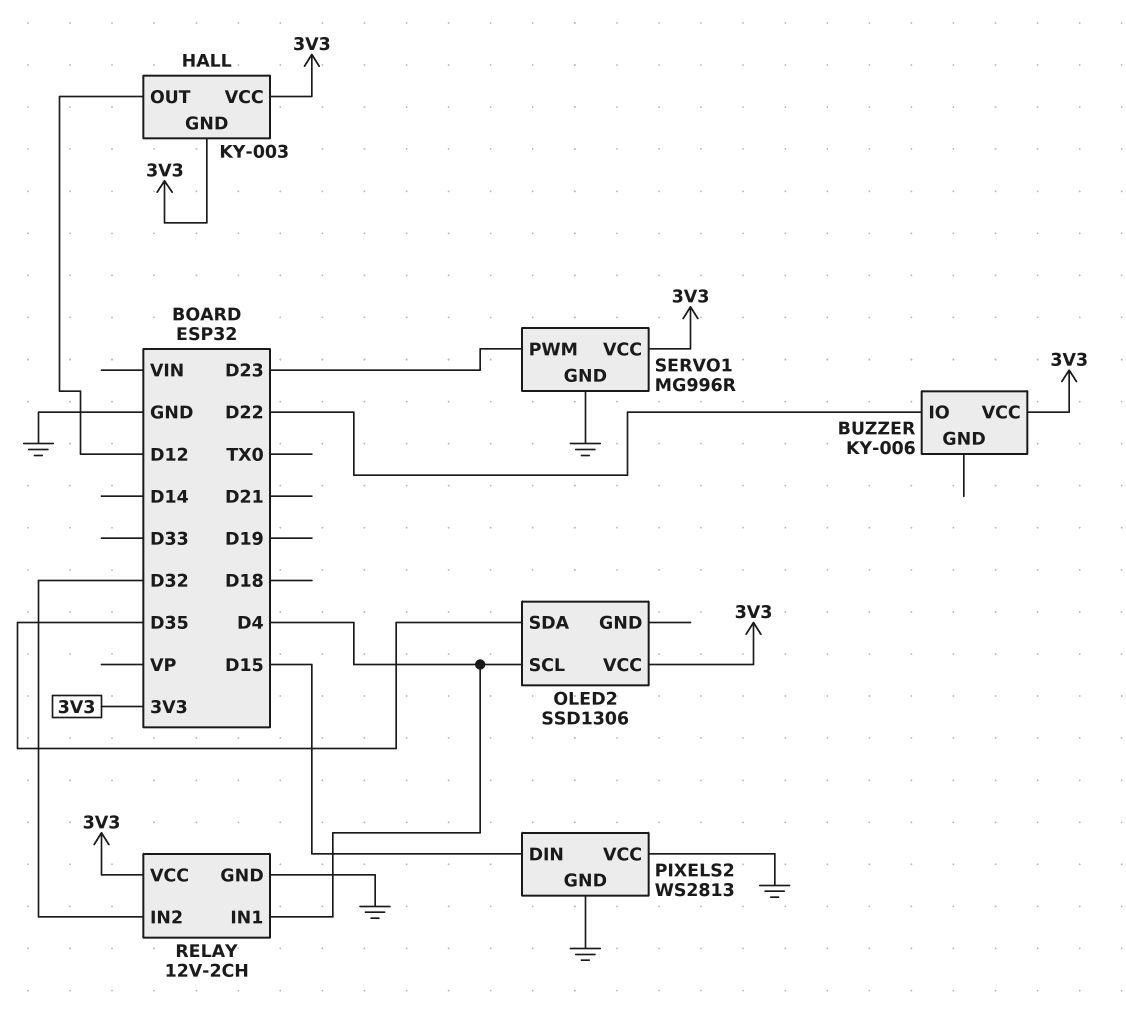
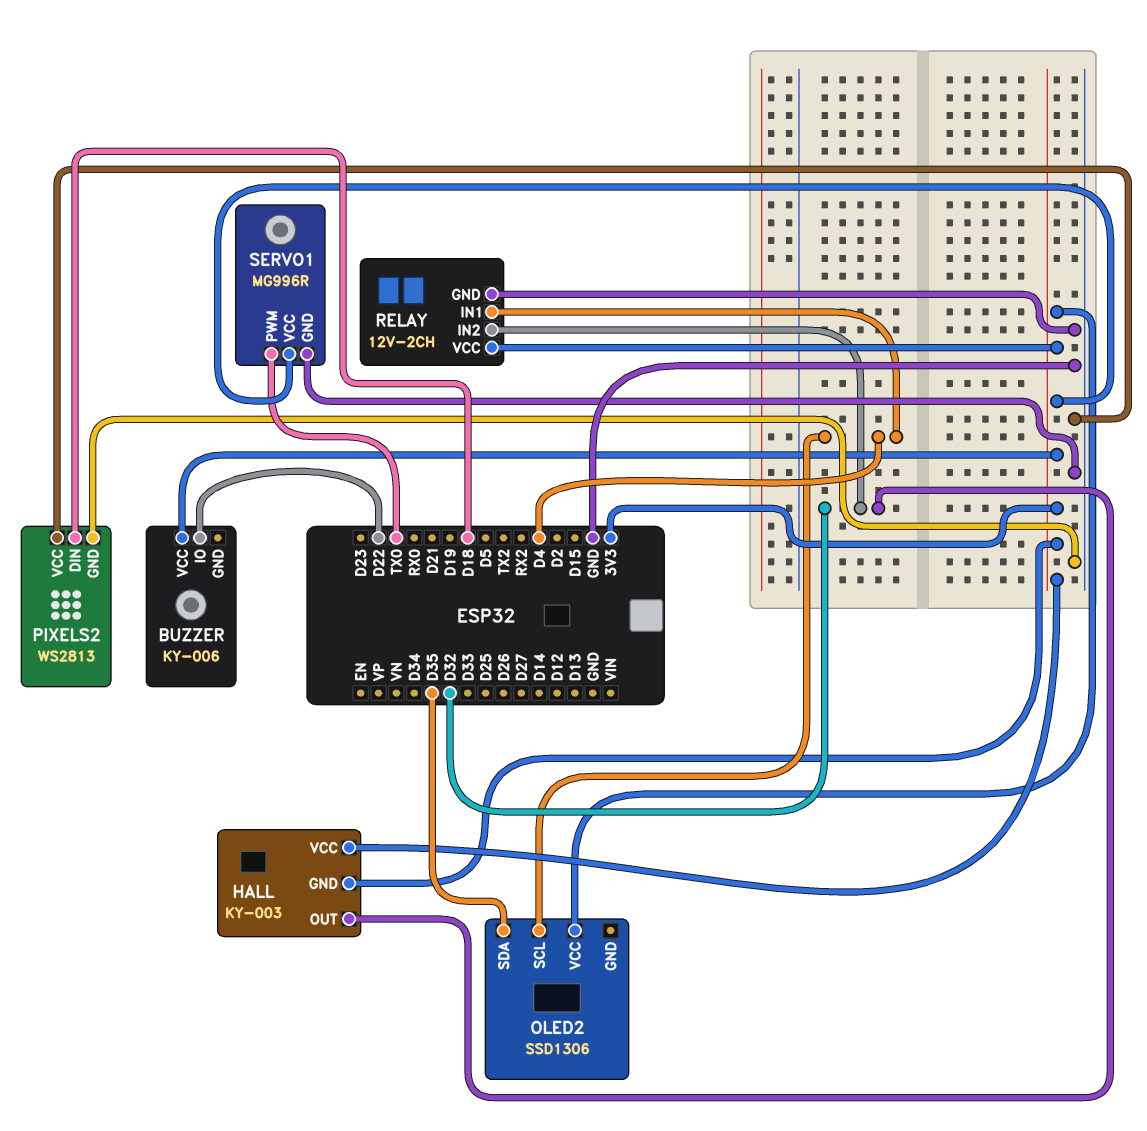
HALL pin OUT: D12 -> D32
PIXELS2 pin DIN: D15 -> D18
SERVO1 pin PWM: D23 -> TX0

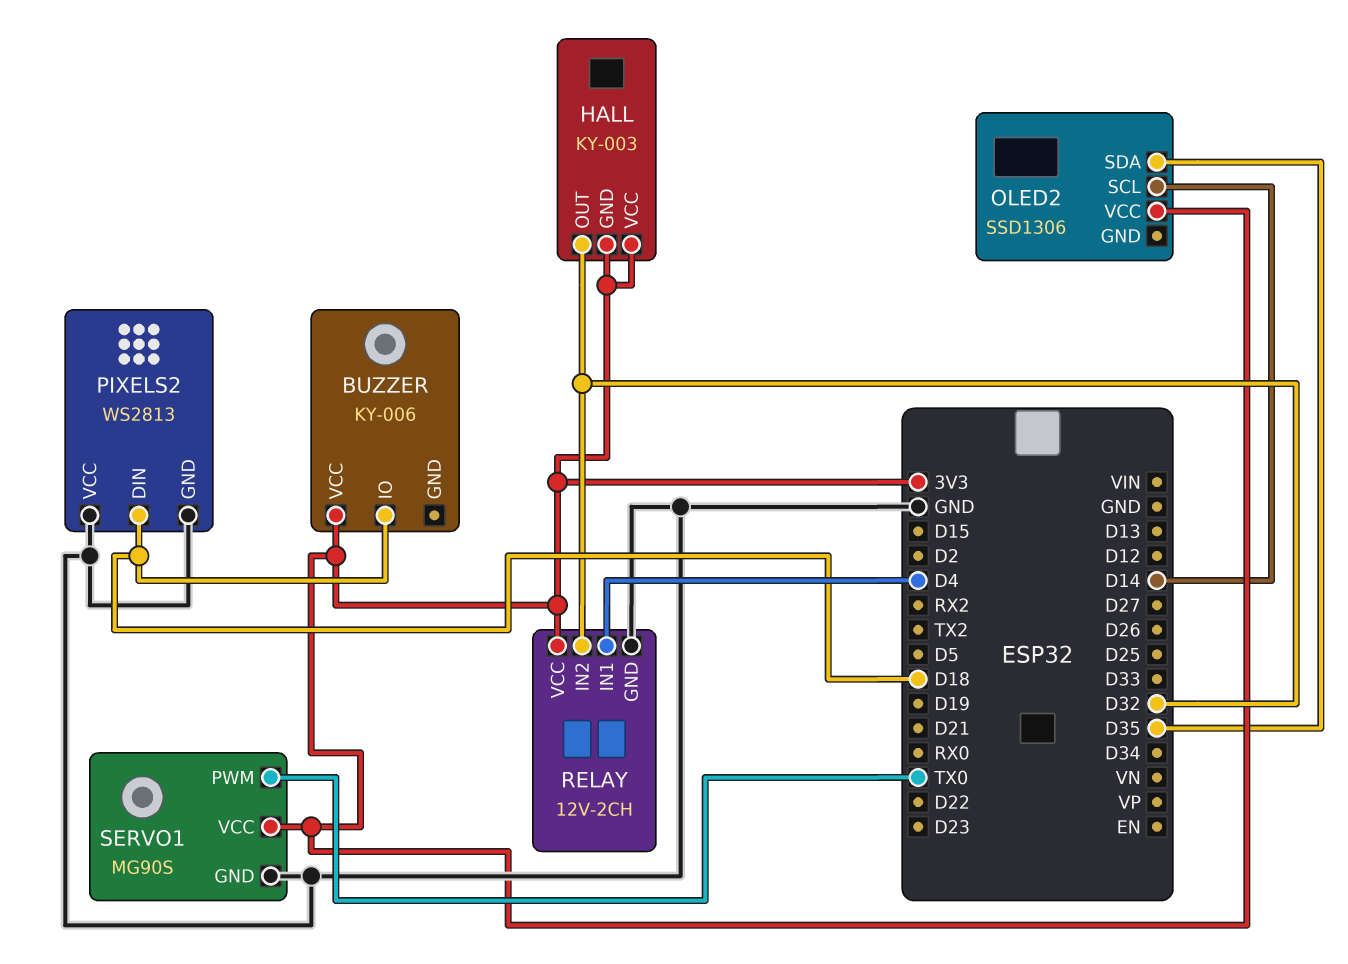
BUZZER pin IO: D22 -> D18
OLED2 pin SCL: D4 -> D14
SERVO1: MG996R -> MG90S

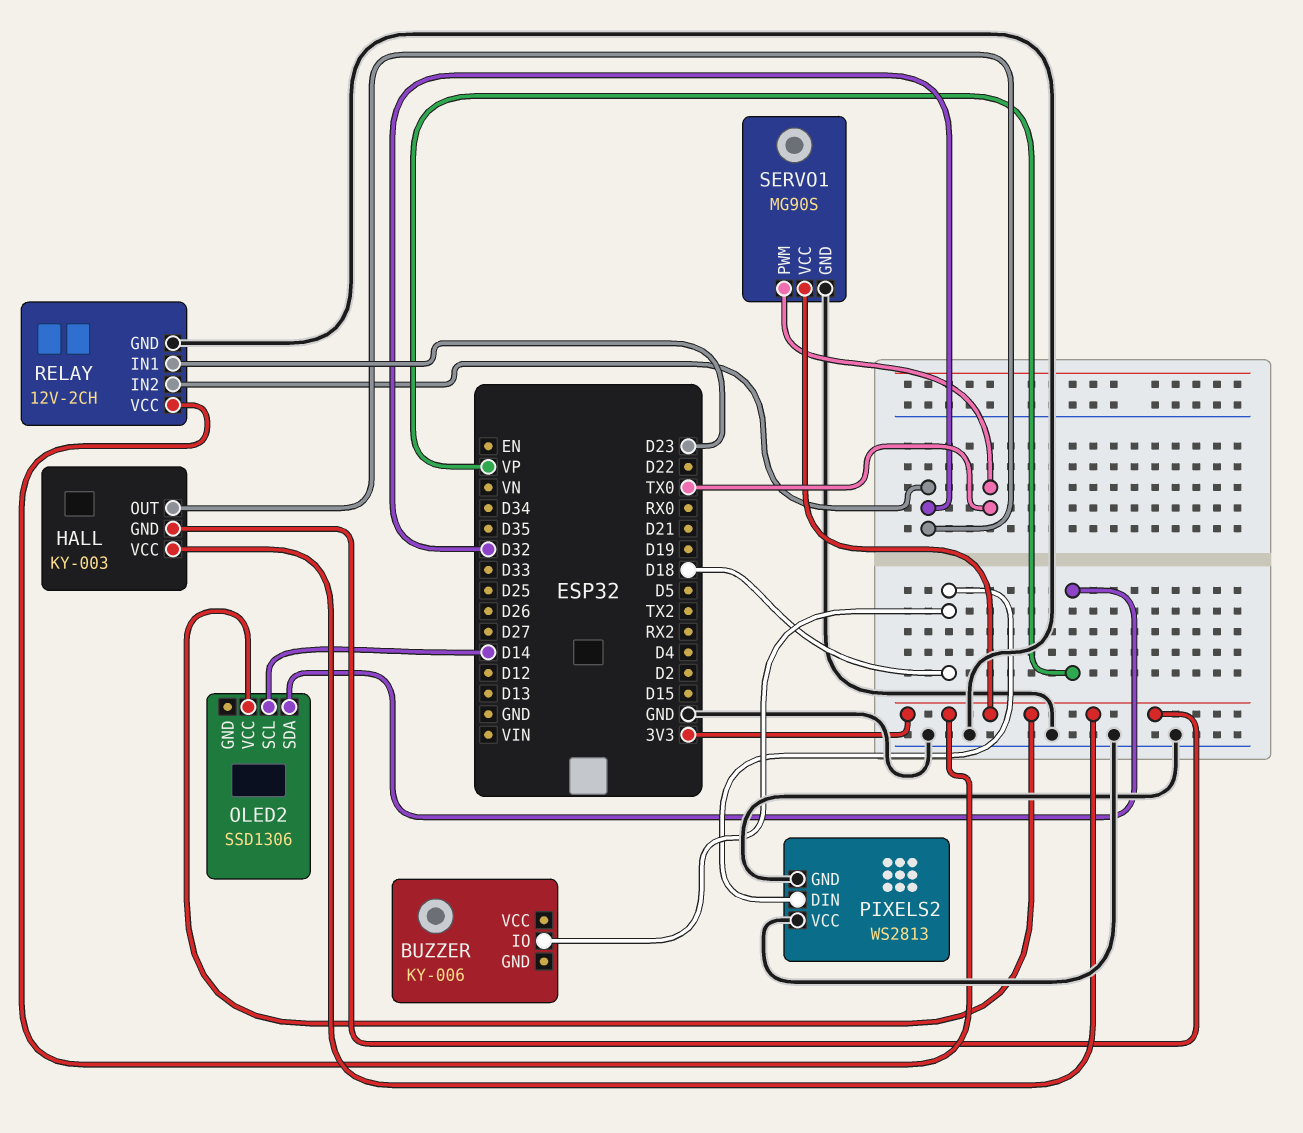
BUZZER pin VCC: 3V3 -> none
OLED2 pin SDA: D35 -> VP
RELAY pin IN1: D4 -> D23

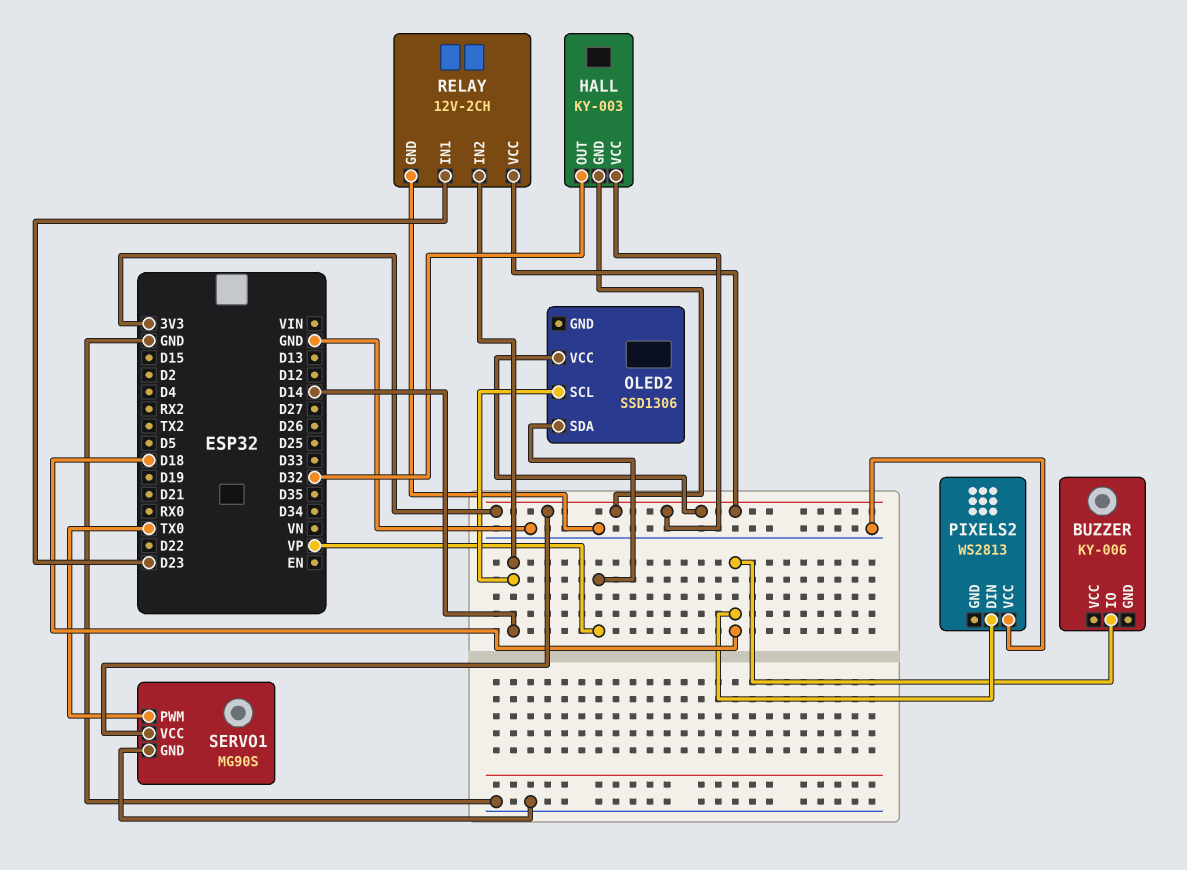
PIXELS2 pin GND: GND -> none
RELAY pin IN2: D32 -> D14

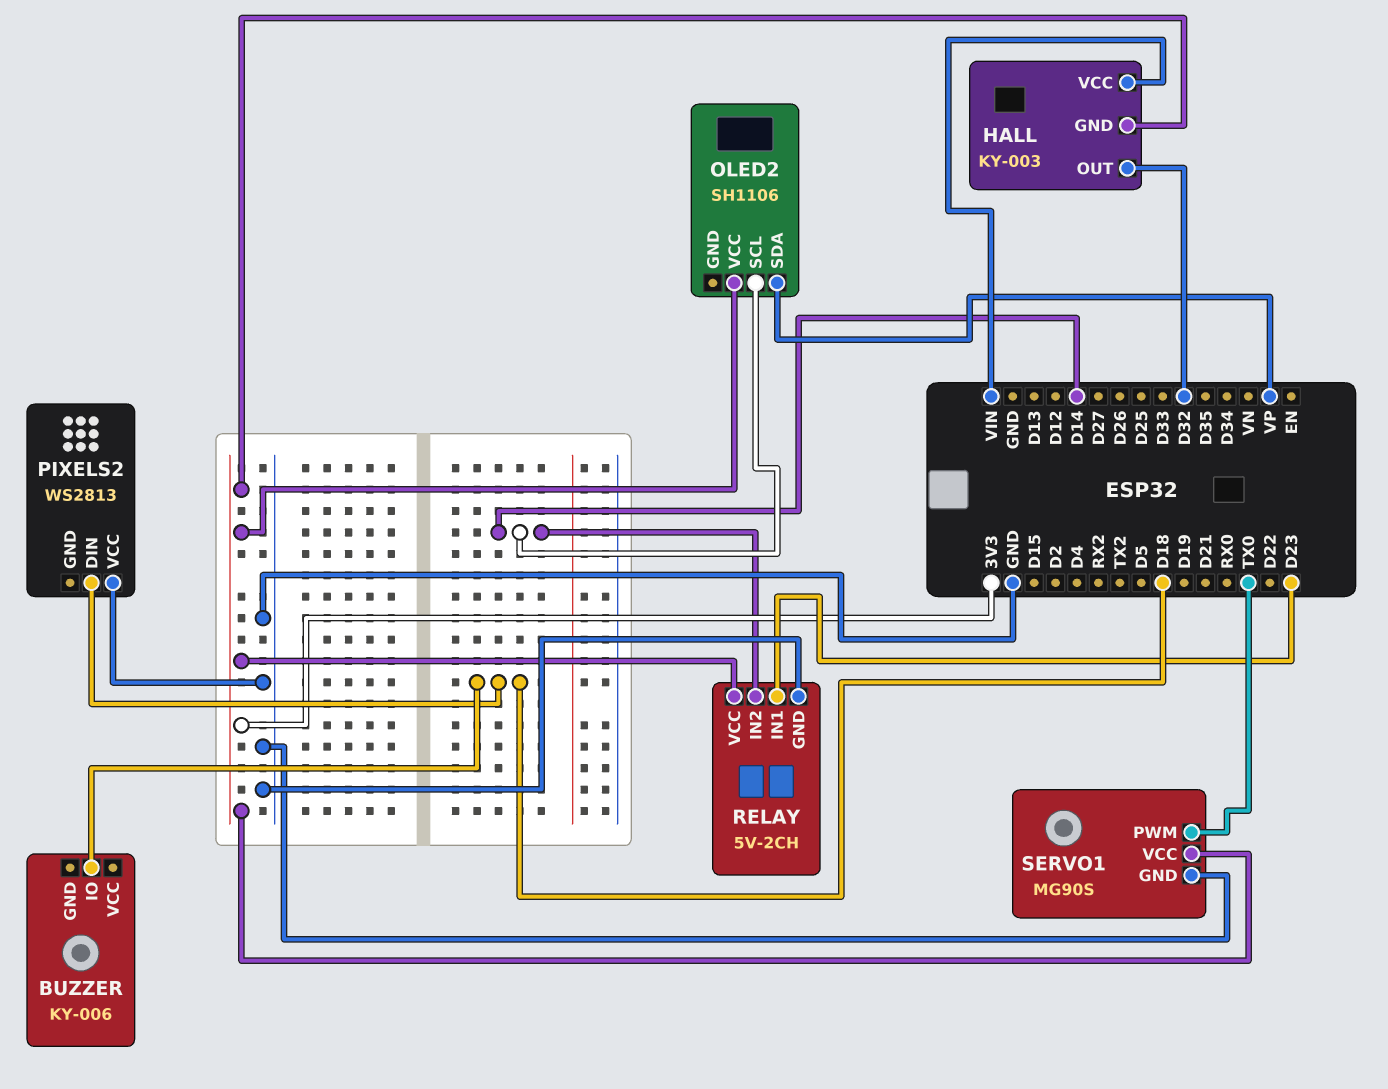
HALL pin VCC: 3V3 -> VIN
OLED2: SSD1306 -> SH1106
RELAY: 12V-2CH -> 5V-2CH

